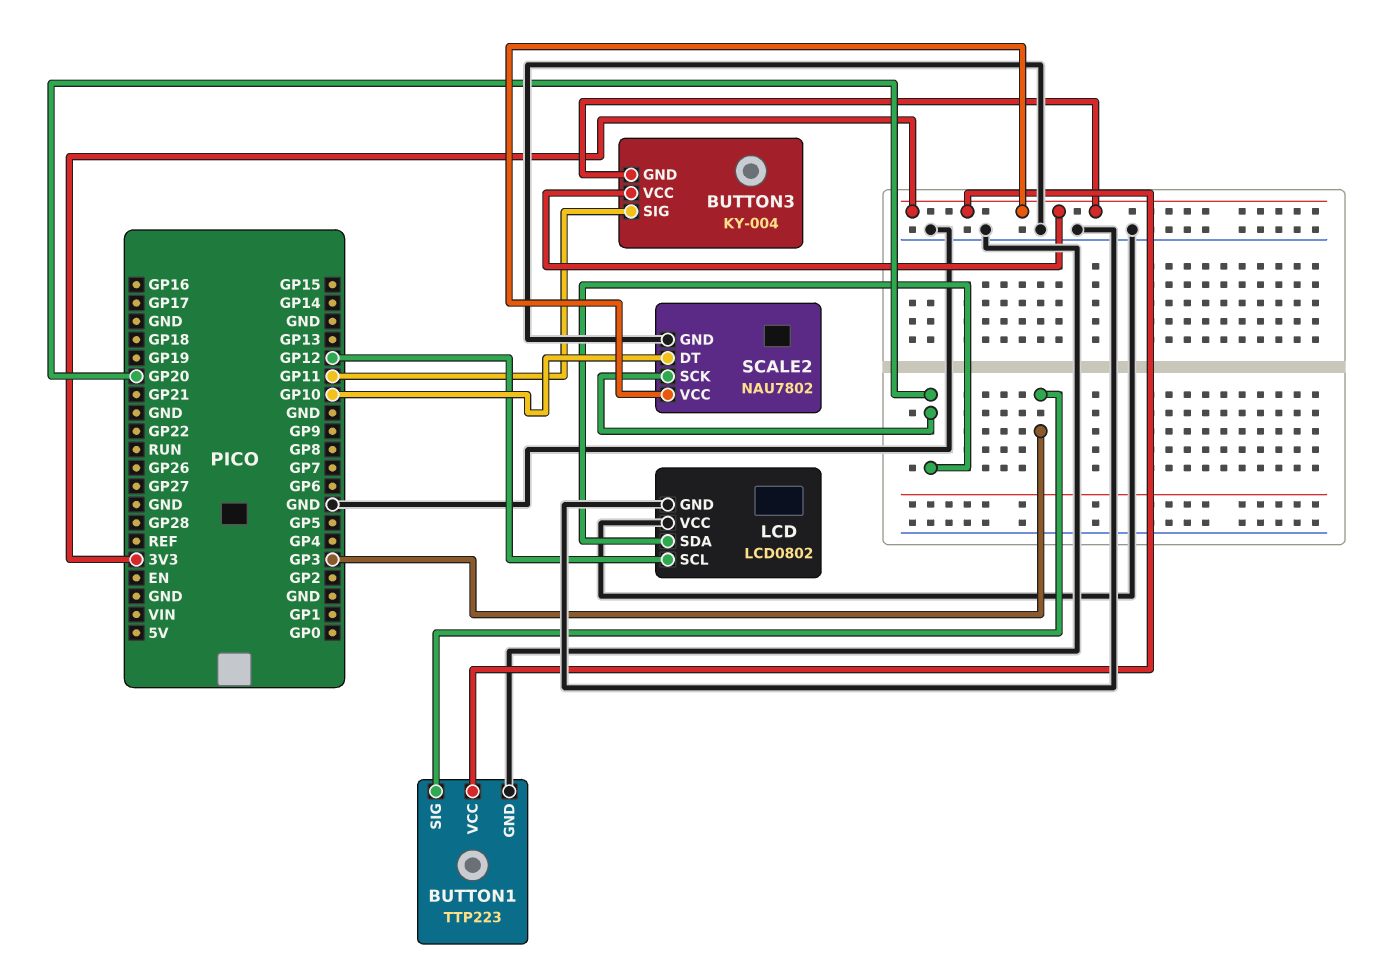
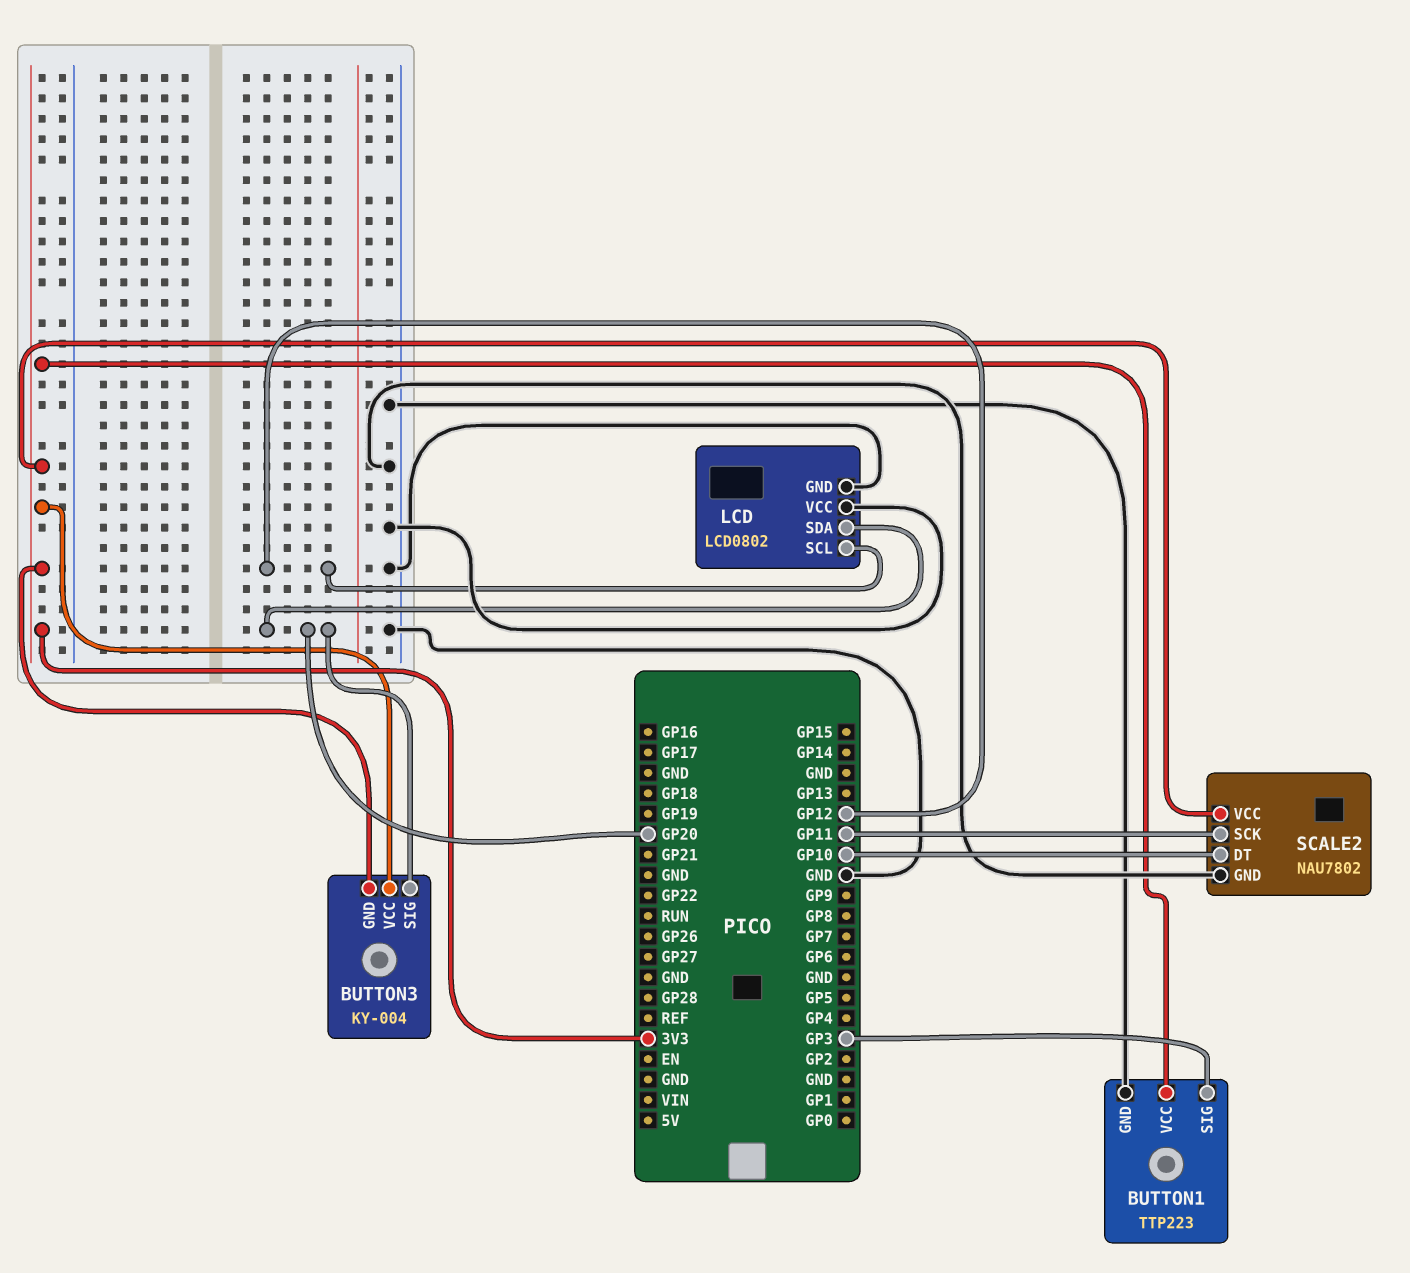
BUTTON3 pin SIG: GP11 -> GP20
SCALE2 pin SCK: GP20 -> GP11

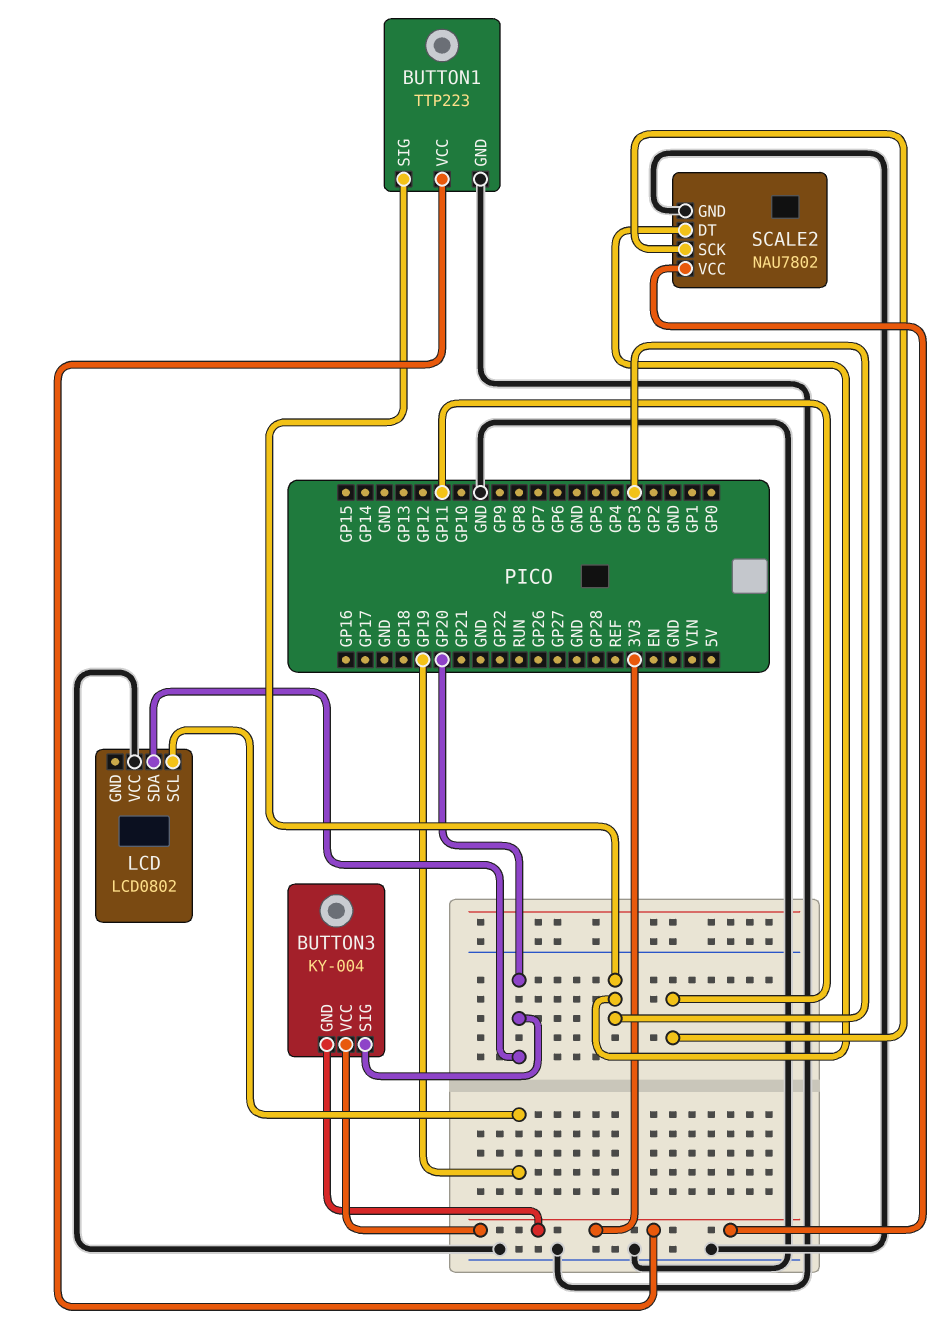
LCD pin GND: GND -> none
LCD pin SCL: GP12 -> GP19
SCALE2 pin DT: GP10 -> GP3

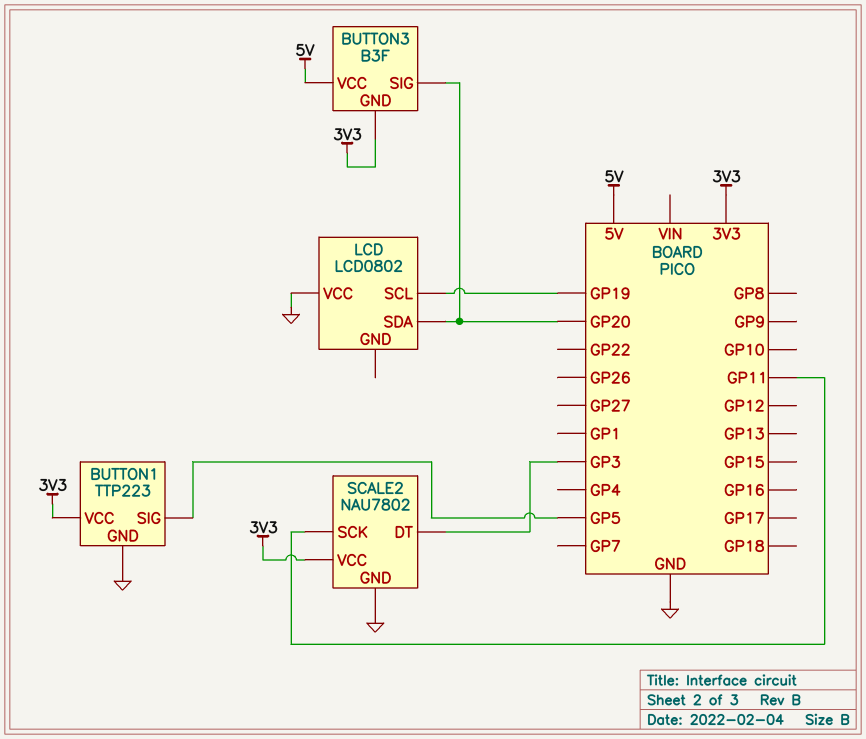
BUTTON1 pin SIG: GP3 -> GP5
BUTTON3: KY-004 -> B3F
BUTTON3 pin VCC: 3V3 -> 5V

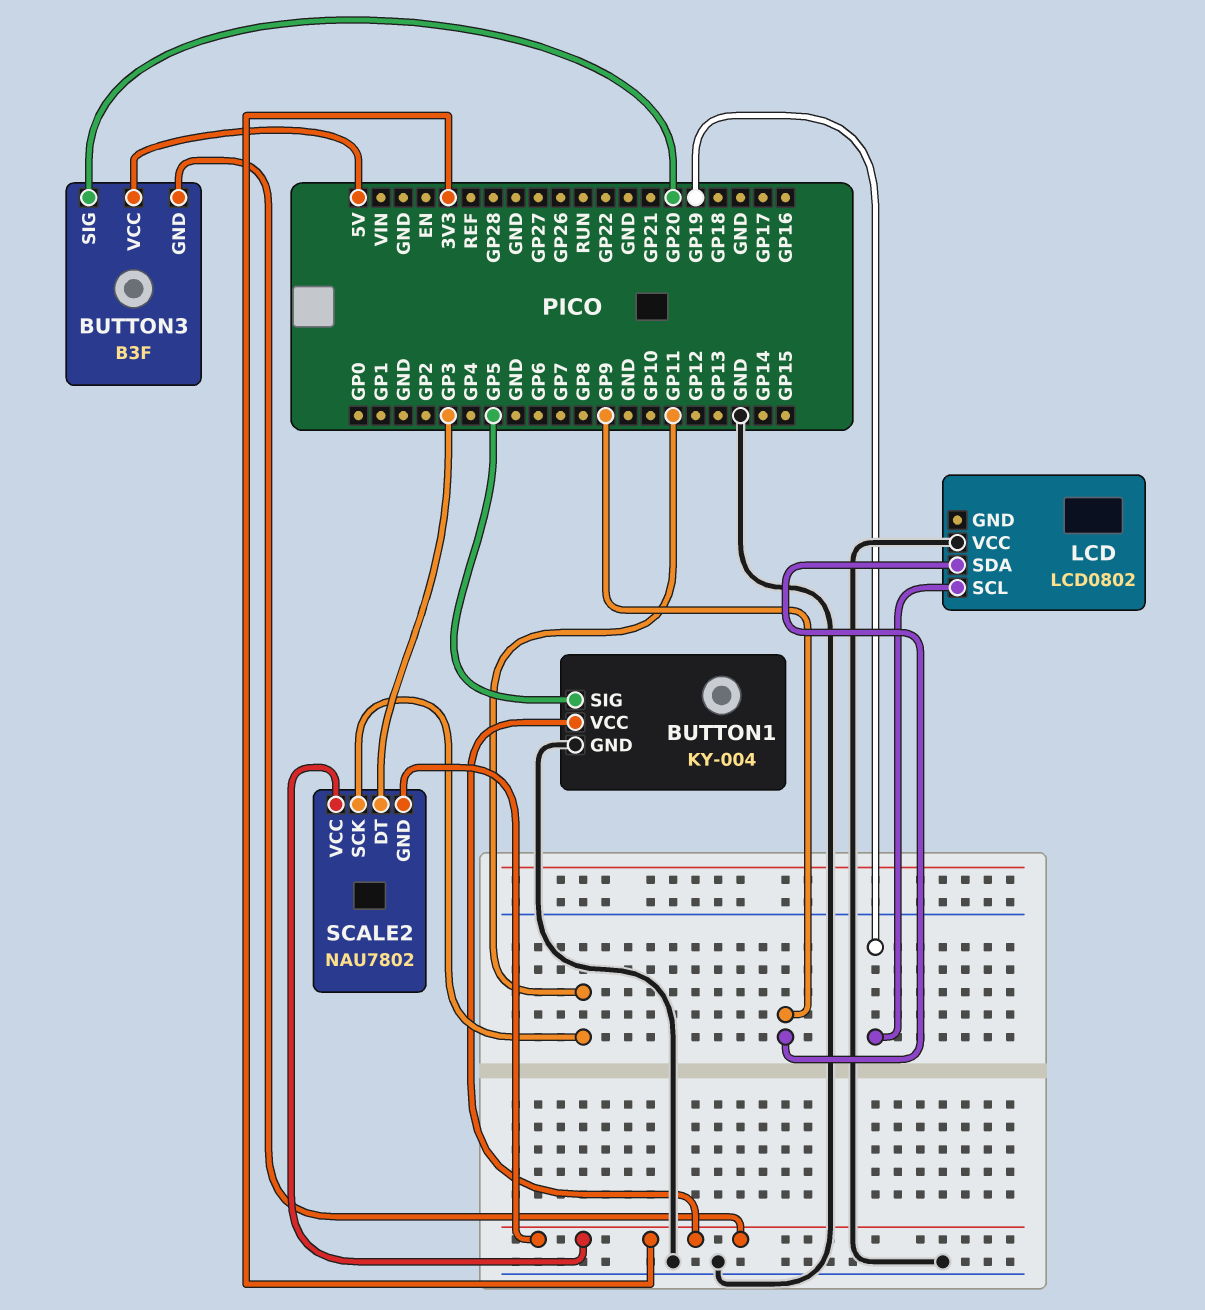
BUTTON1: TTP223 -> KY-004
LCD pin SDA: GP20 -> GP9
SCALE2 pin GND: GND -> 3V3

